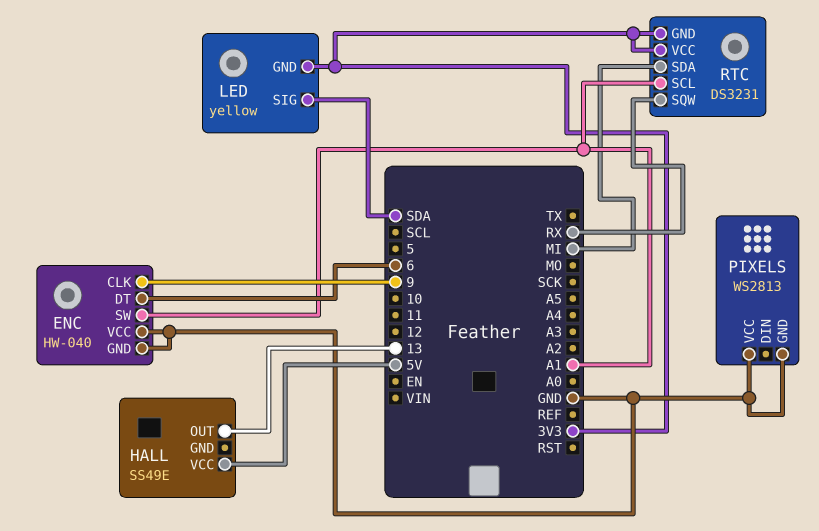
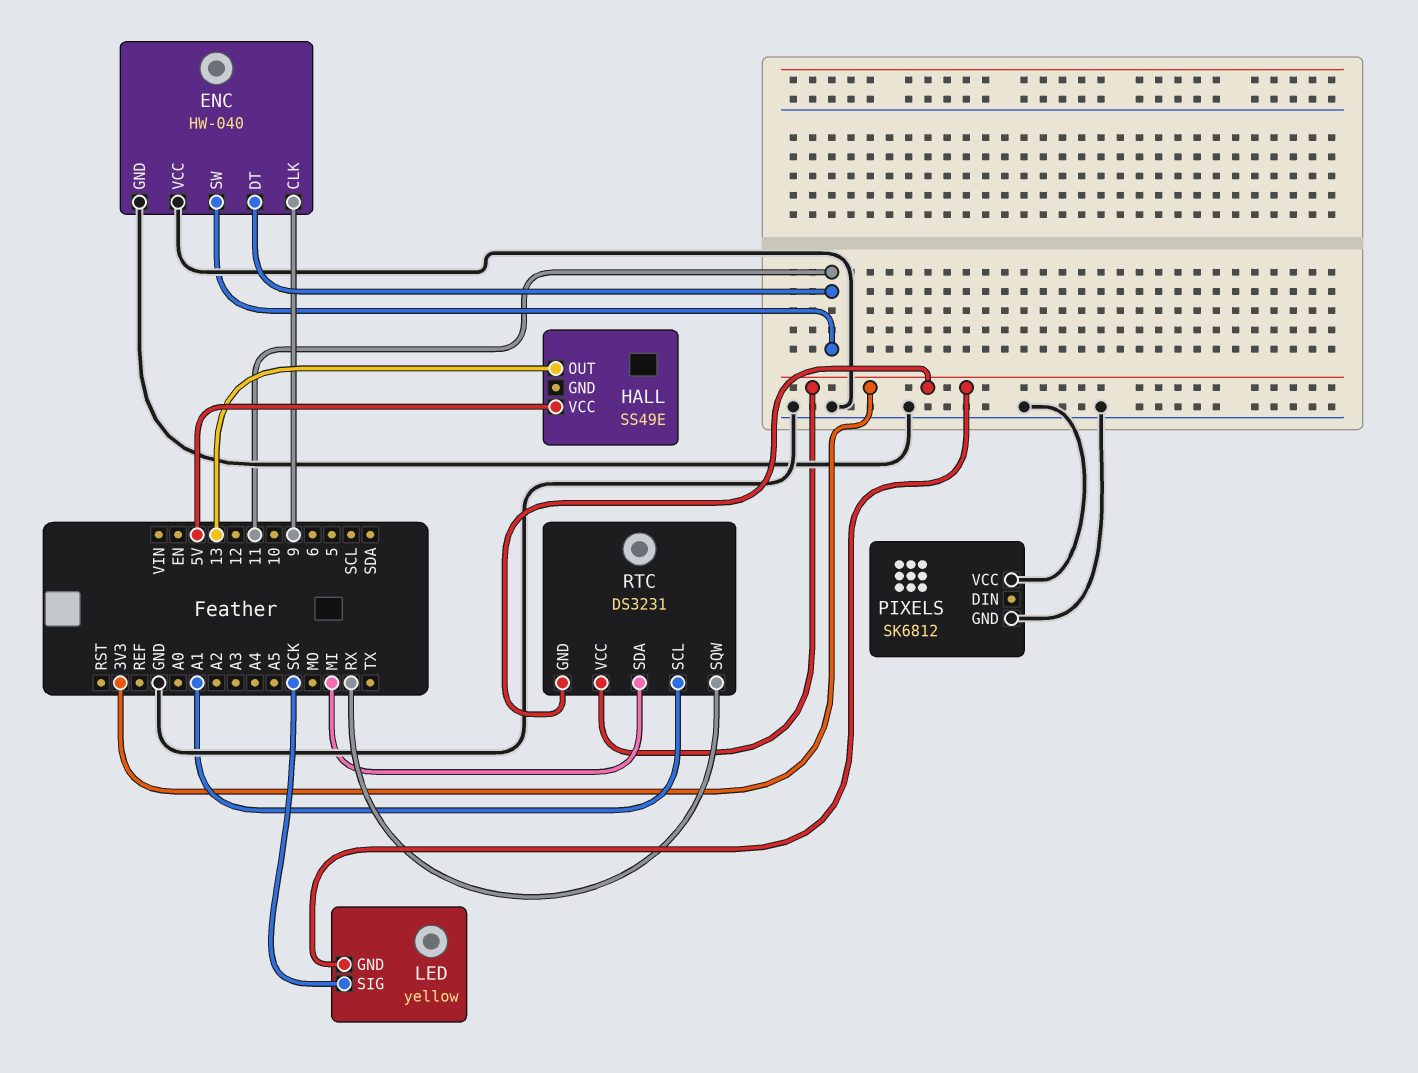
ENC pin DT: 6 -> 11
ENC pin SW: A1 -> 11
LED pin SIG: SDA -> SCK
PIXELS: WS2813 -> SK6812

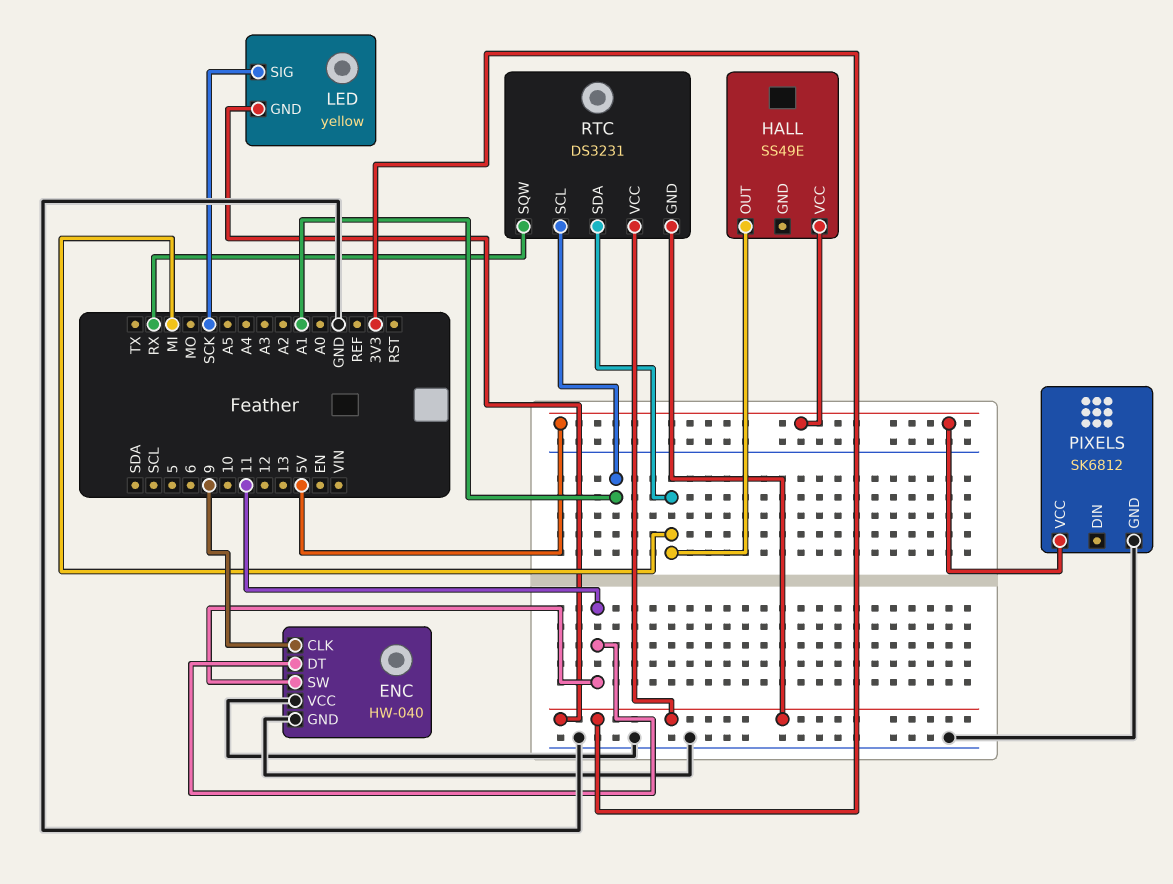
HALL pin OUT: 13 -> MI
PIXELS pin VCC: GND -> 5V

